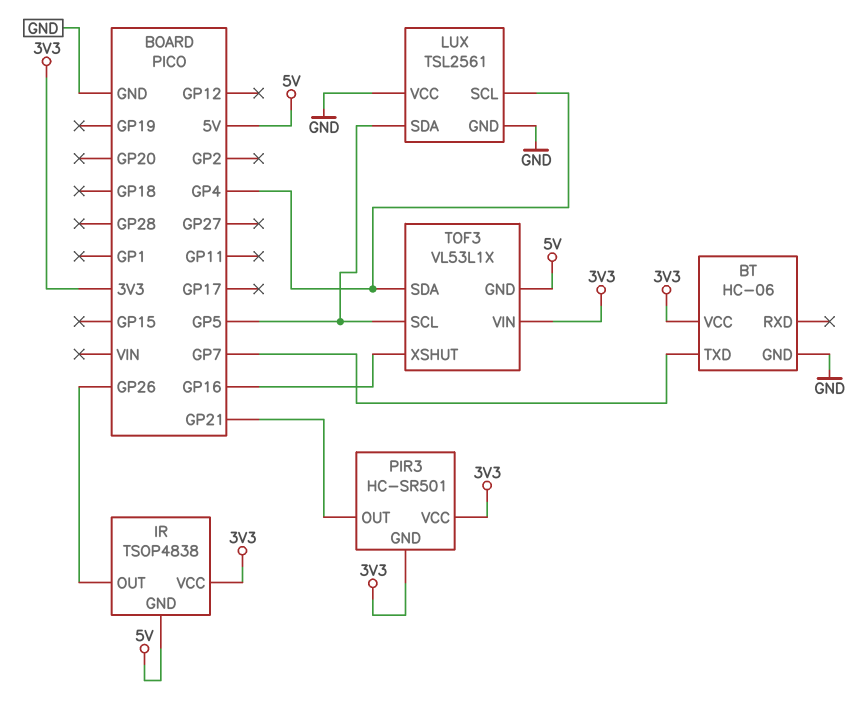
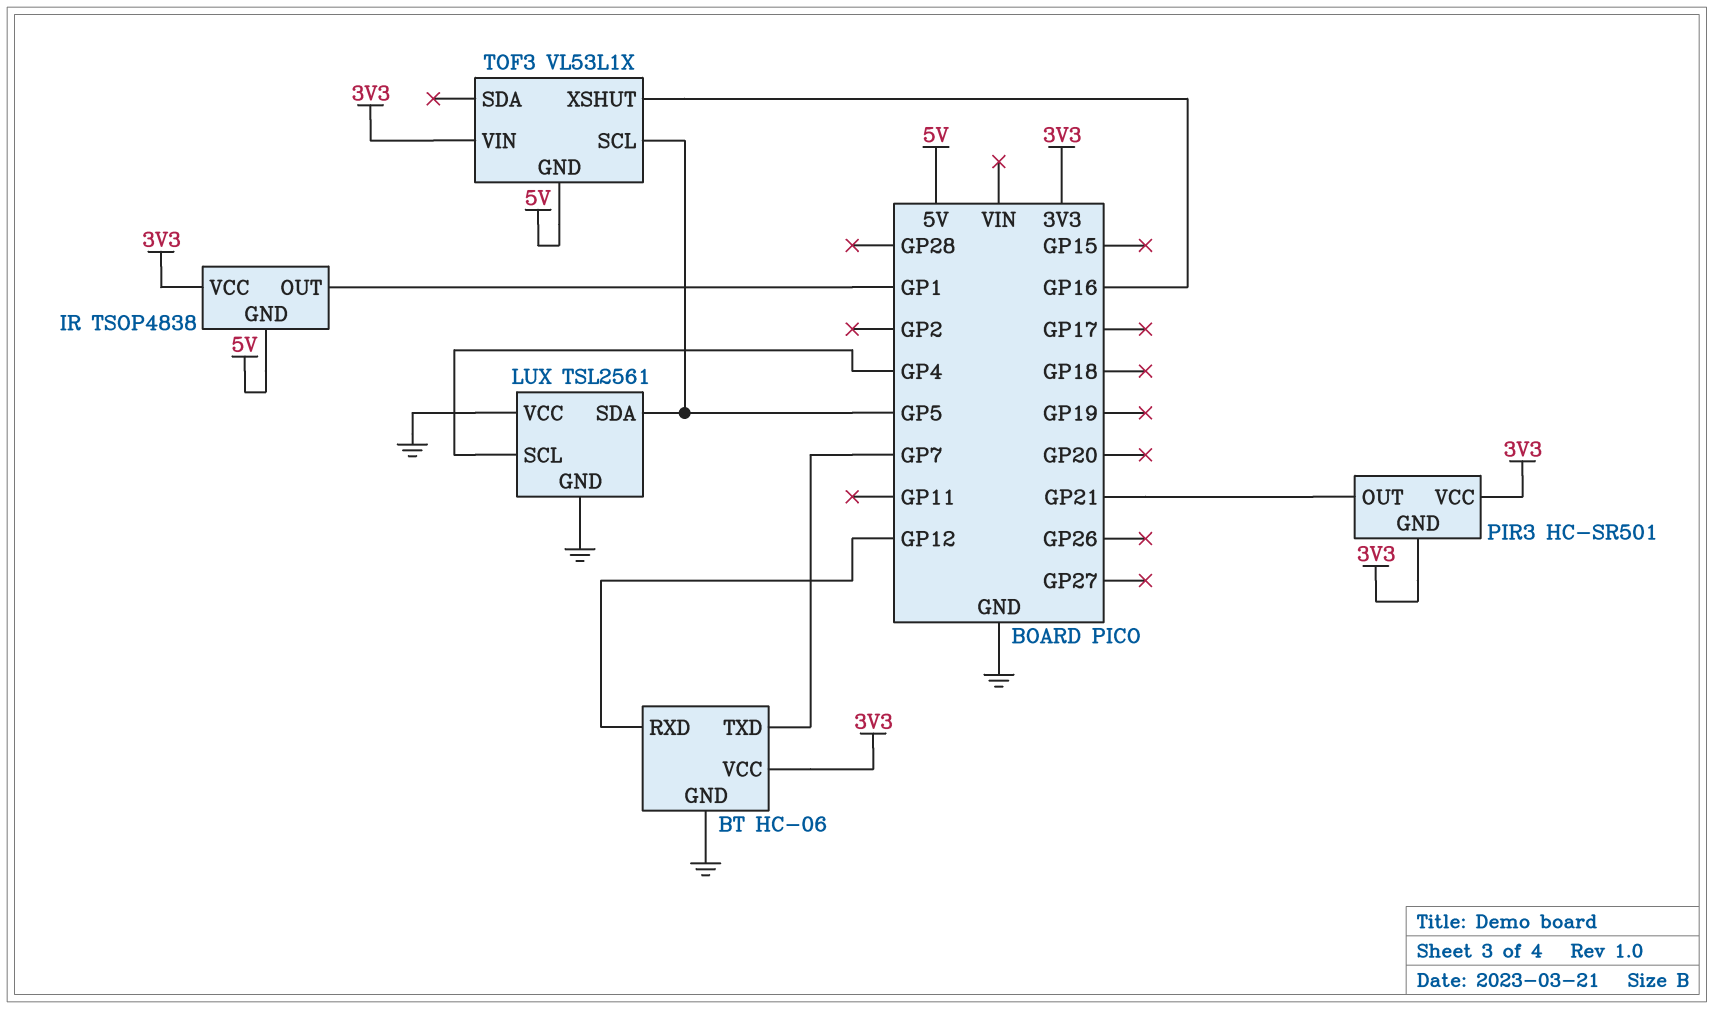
BT pin RXD: none -> GP12
IR pin OUT: GP26 -> GP1
TOF3 pin SDA: GP4 -> none

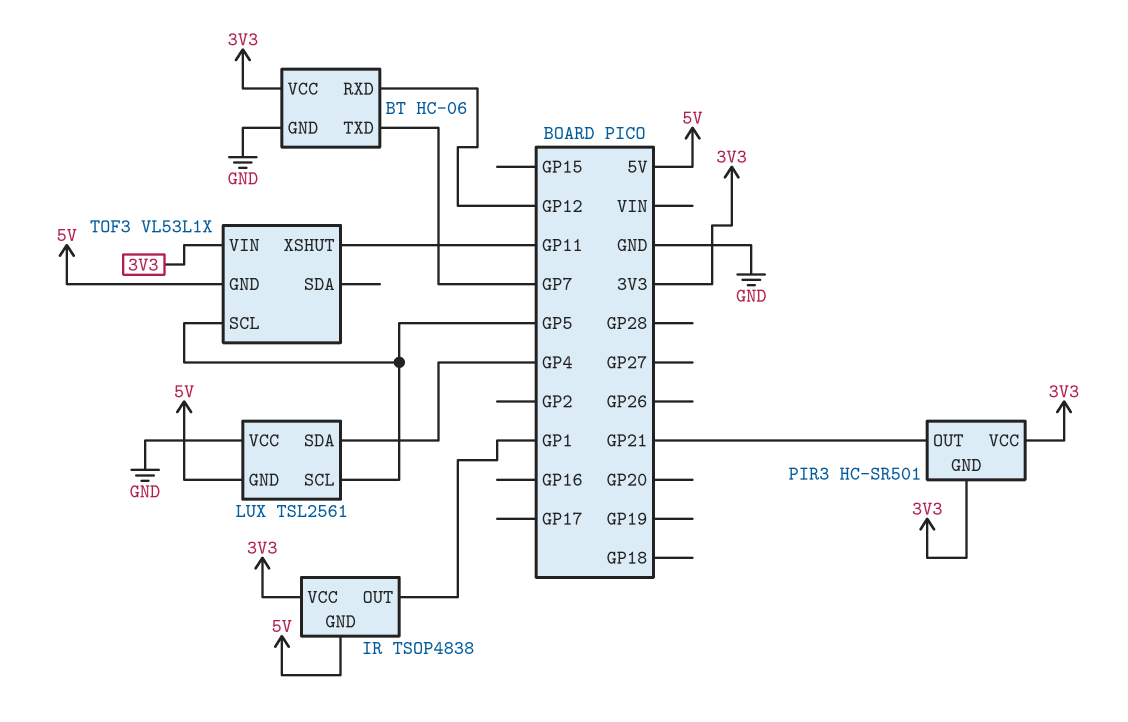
LUX pin GND: GND -> 5V
LUX pin SCL: GP4 -> GP5
LUX pin SDA: GP5 -> GP4
TOF3 pin XSHUT: GP16 -> GP11

